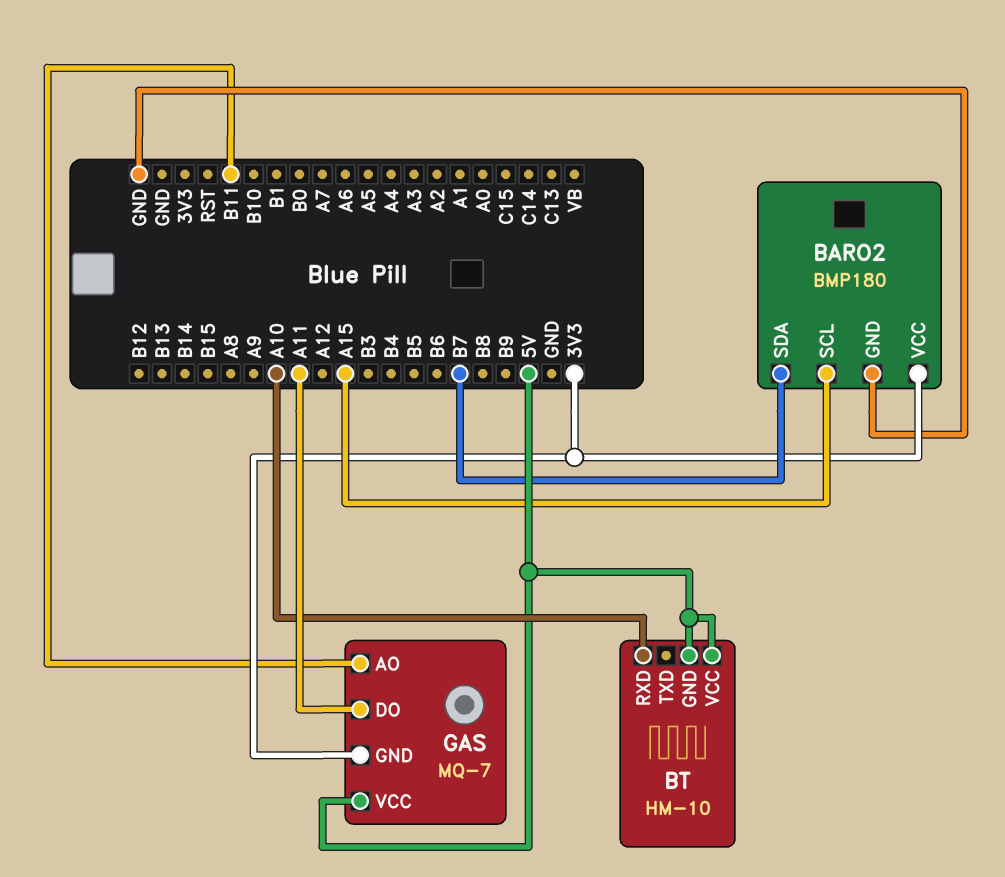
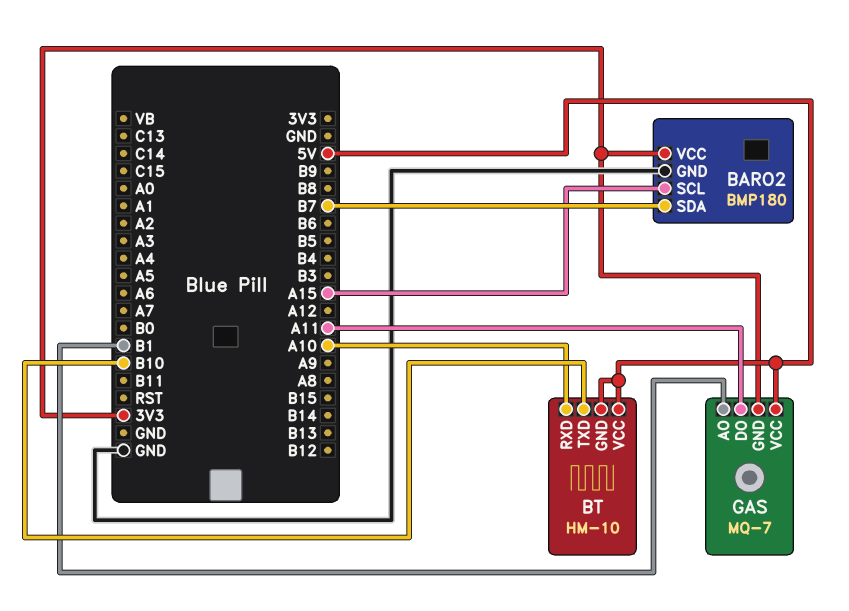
BT pin TXD: none -> B10
GAS pin AO: B11 -> B1

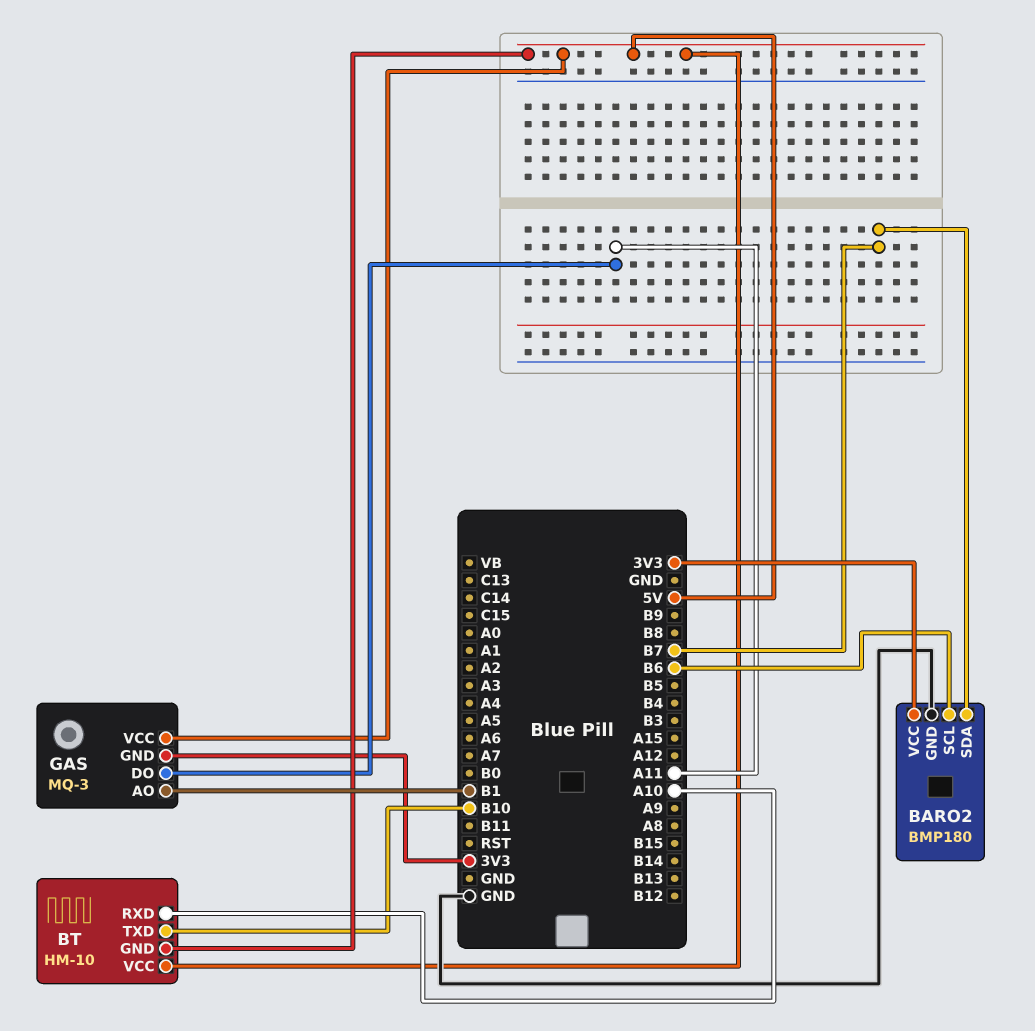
BARO2 pin SCL: A15 -> B6
GAS: MQ-7 -> MQ-3

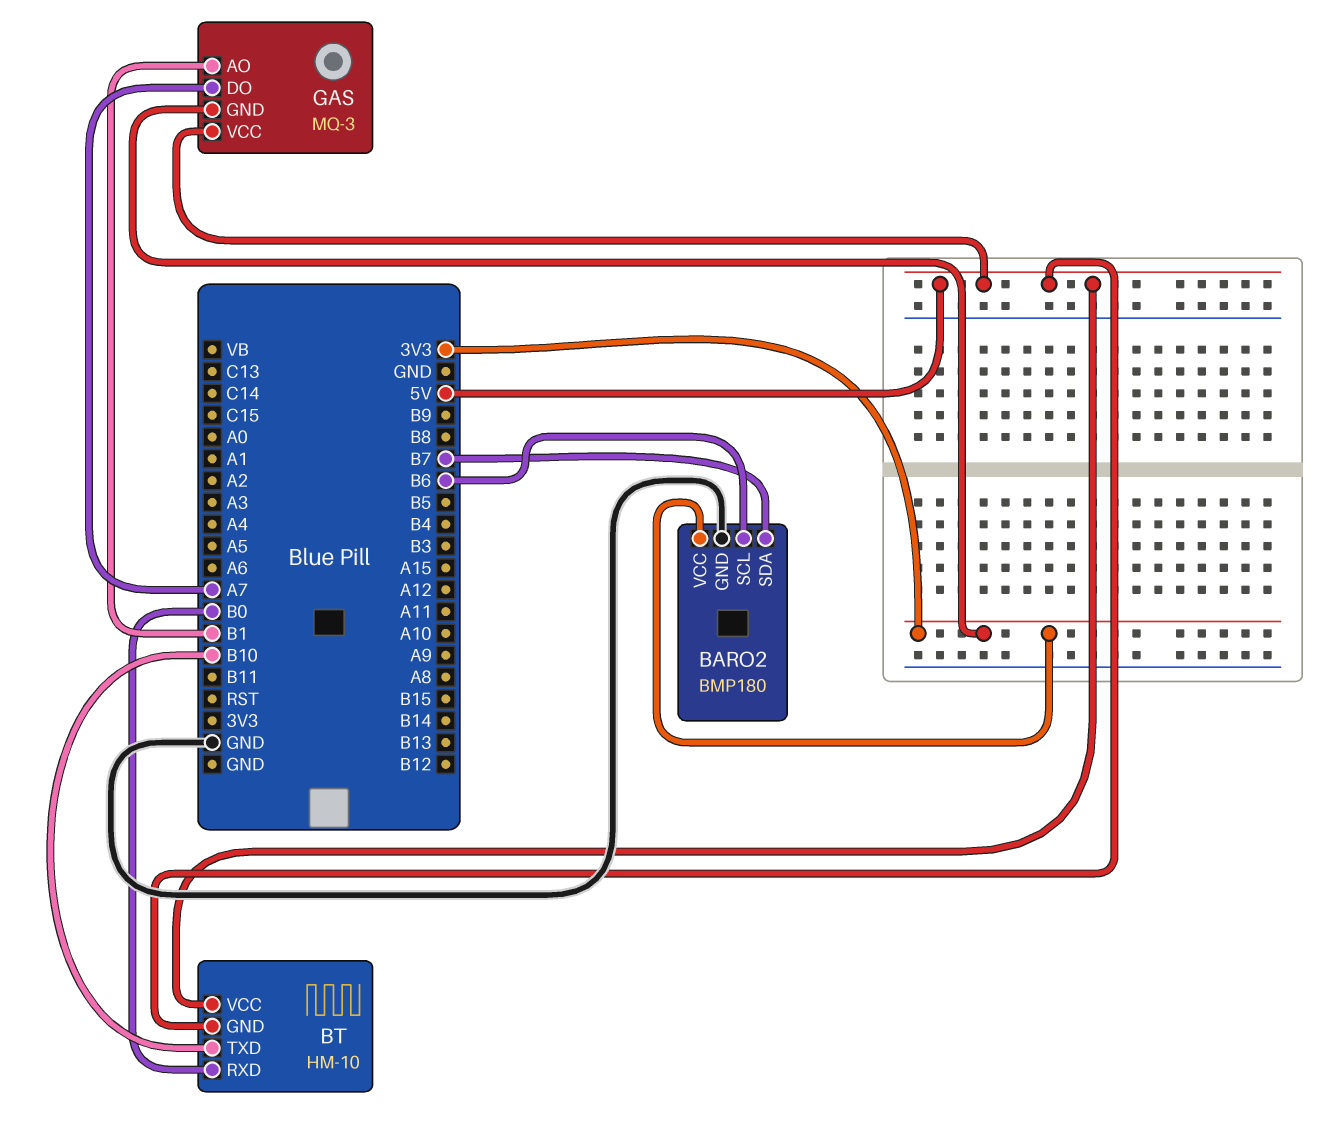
BT pin RXD: A10 -> B0
GAS pin DO: A11 -> A7

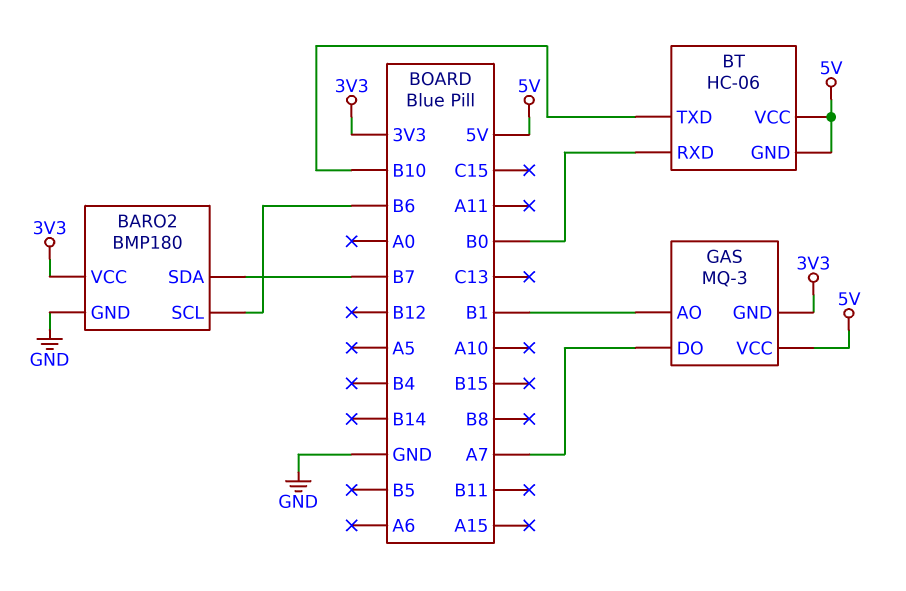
BT: HM-10 -> HC-06

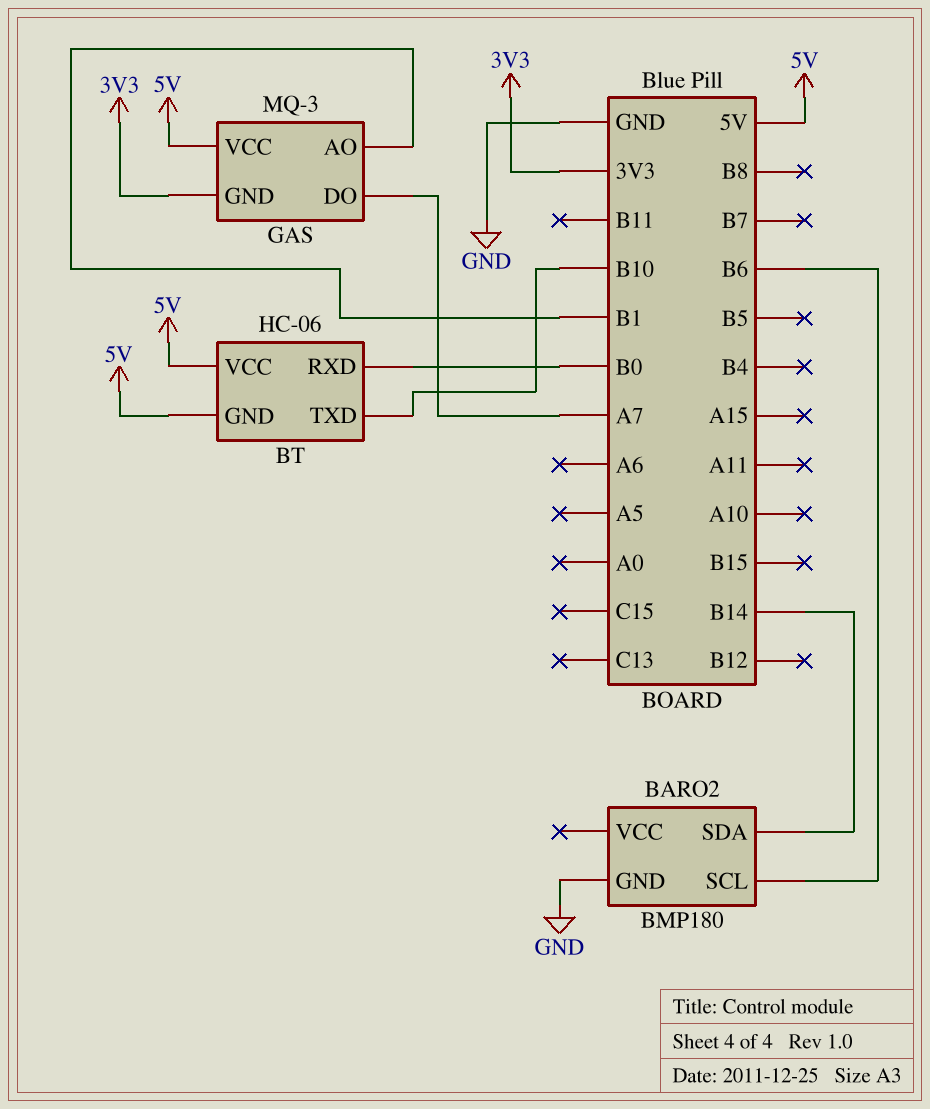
BARO2 pin SDA: B7 -> B14
BARO2 pin VCC: 3V3 -> none

